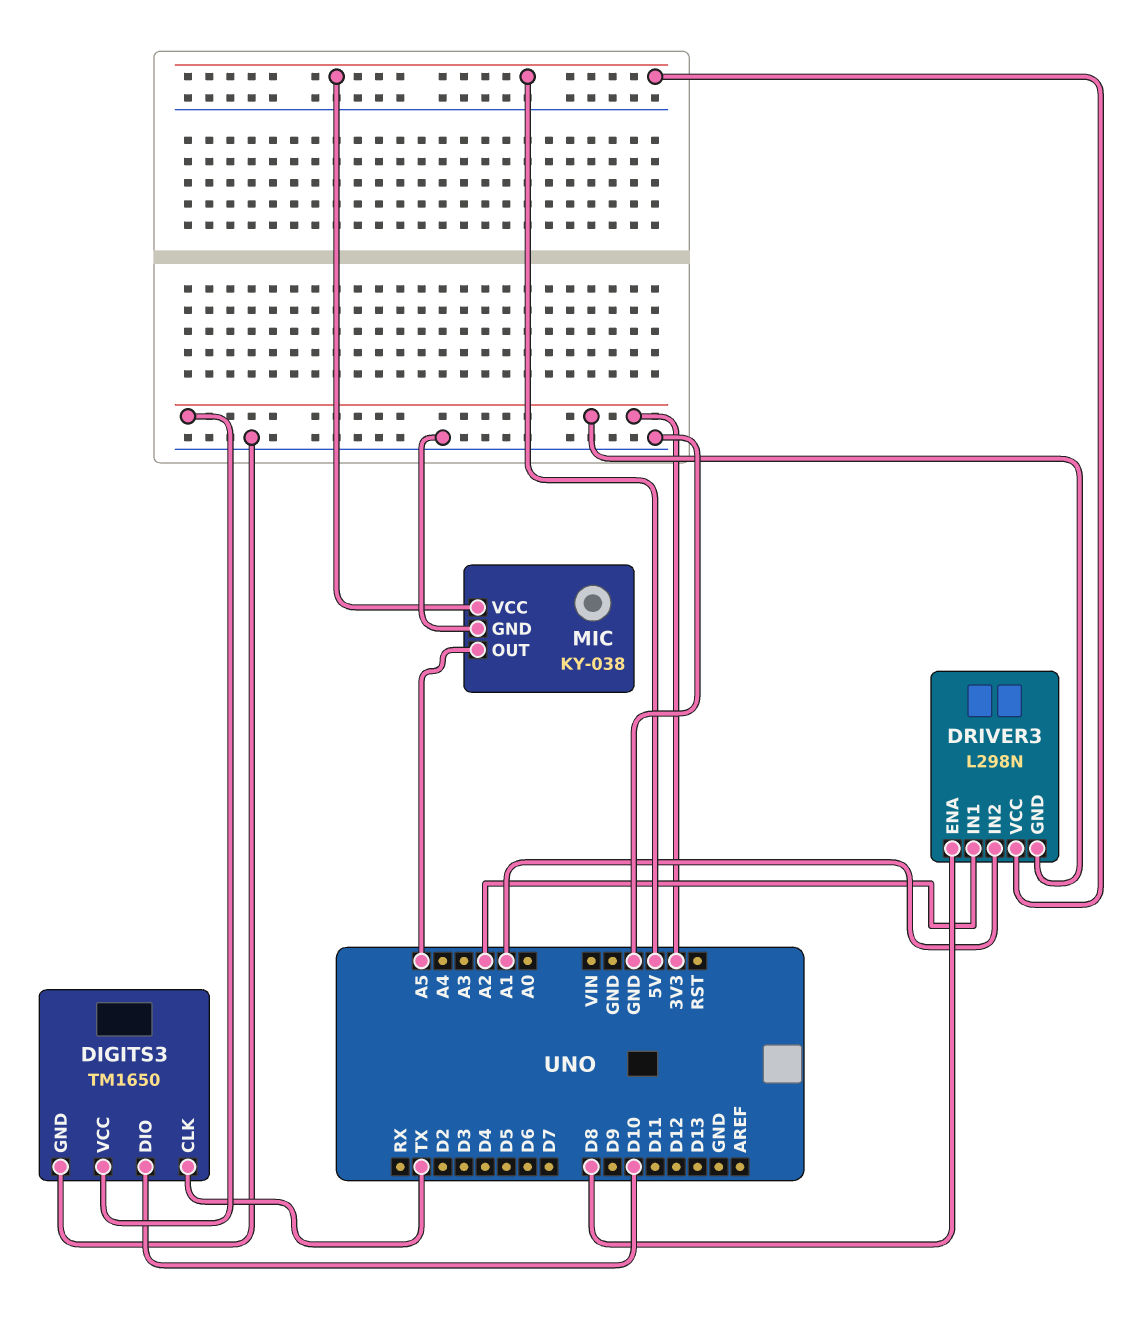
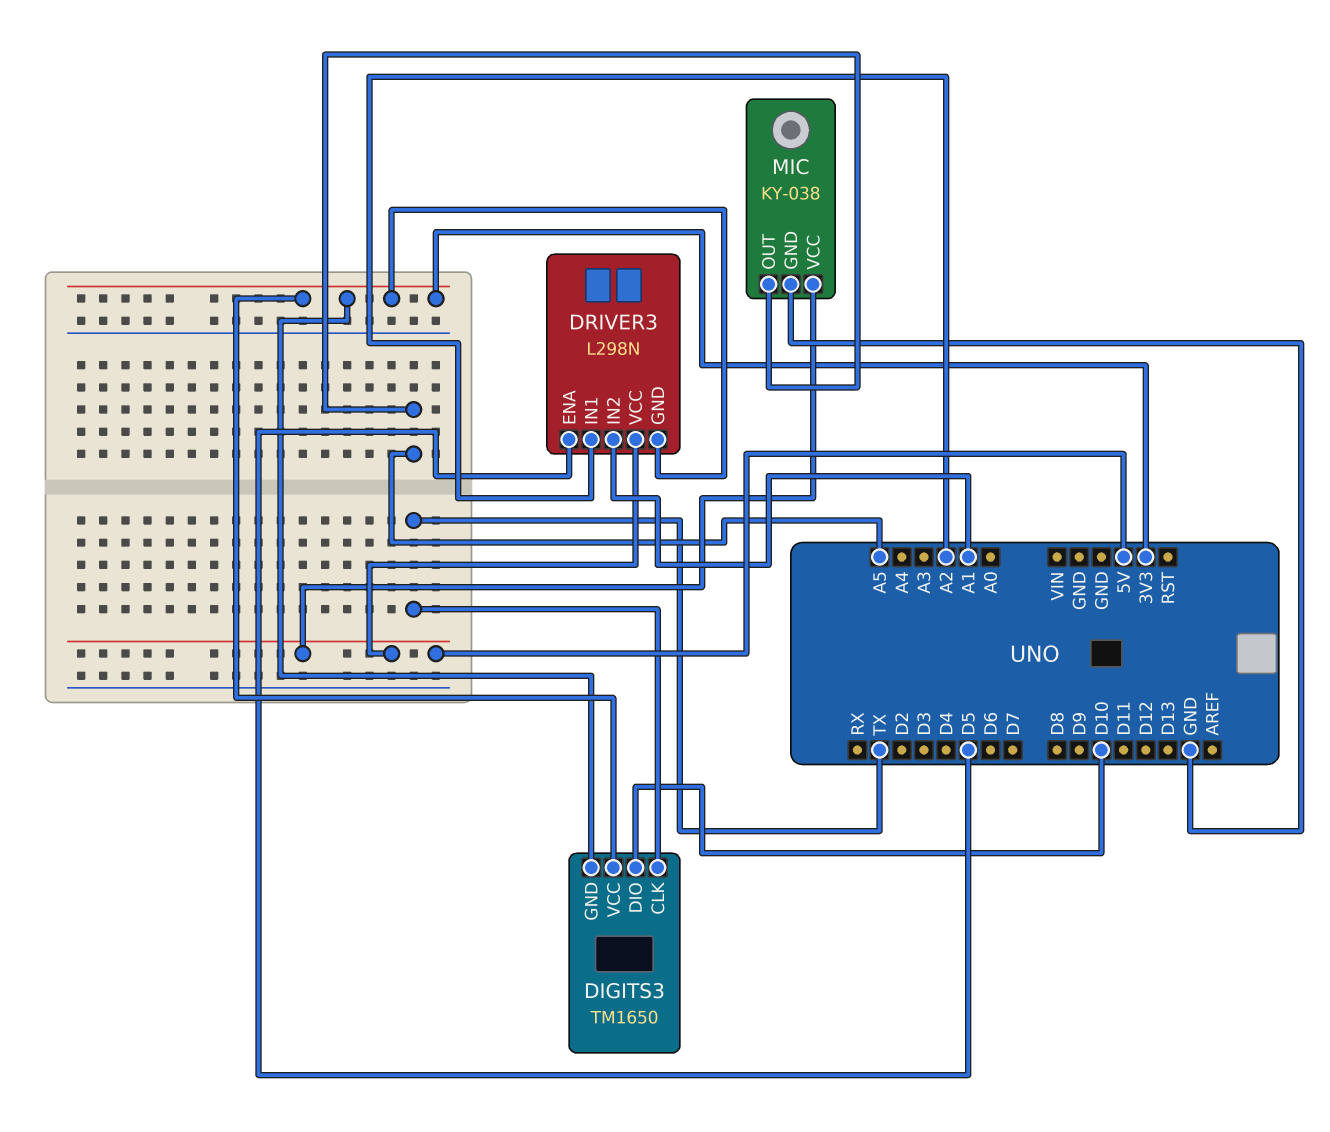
DIGITS3 pin GND: GND -> 3V3
DRIVER3 pin ENA: D8 -> D5

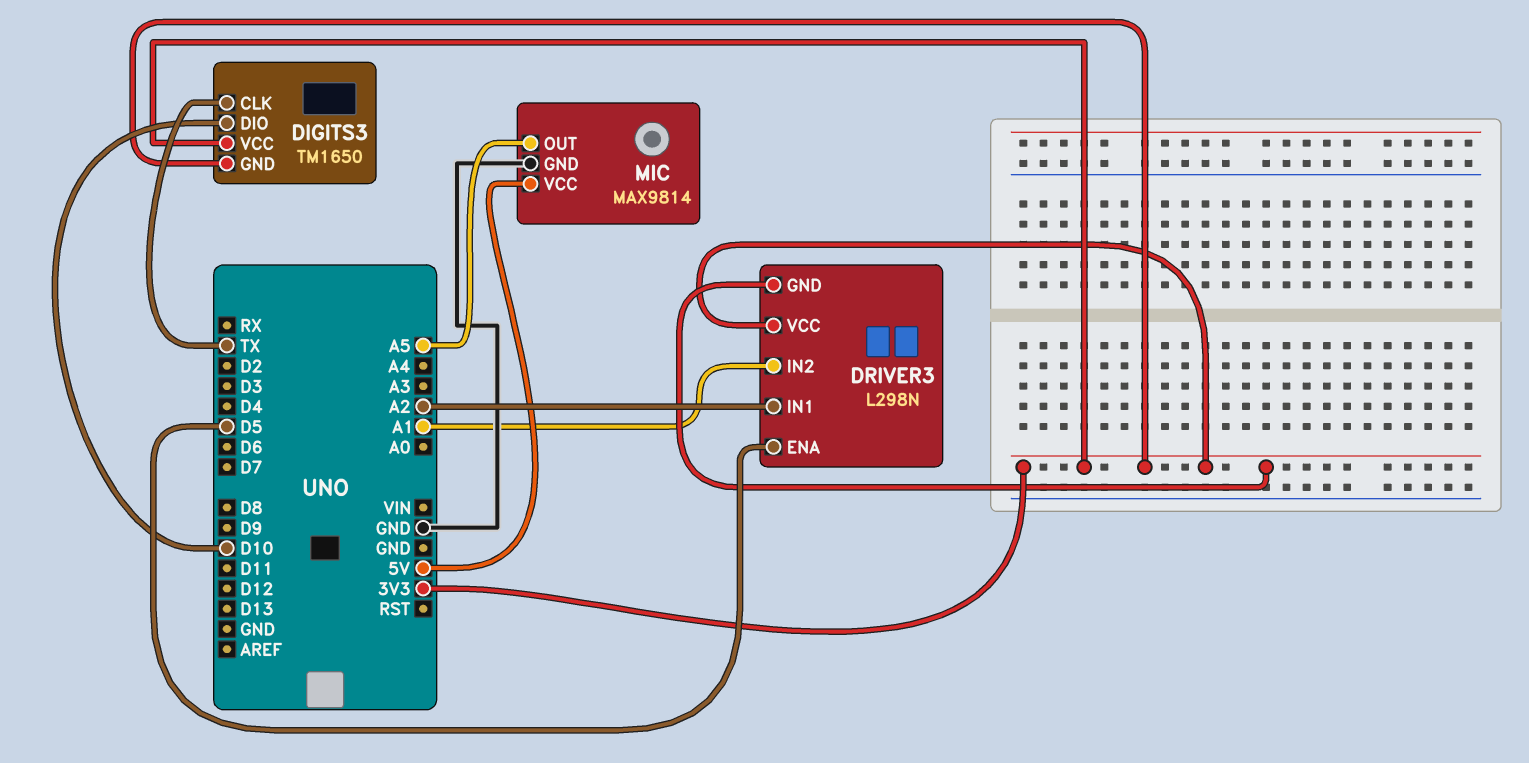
DRIVER3 pin VCC: 5V -> 3V3
MIC: KY-038 -> MAX9814

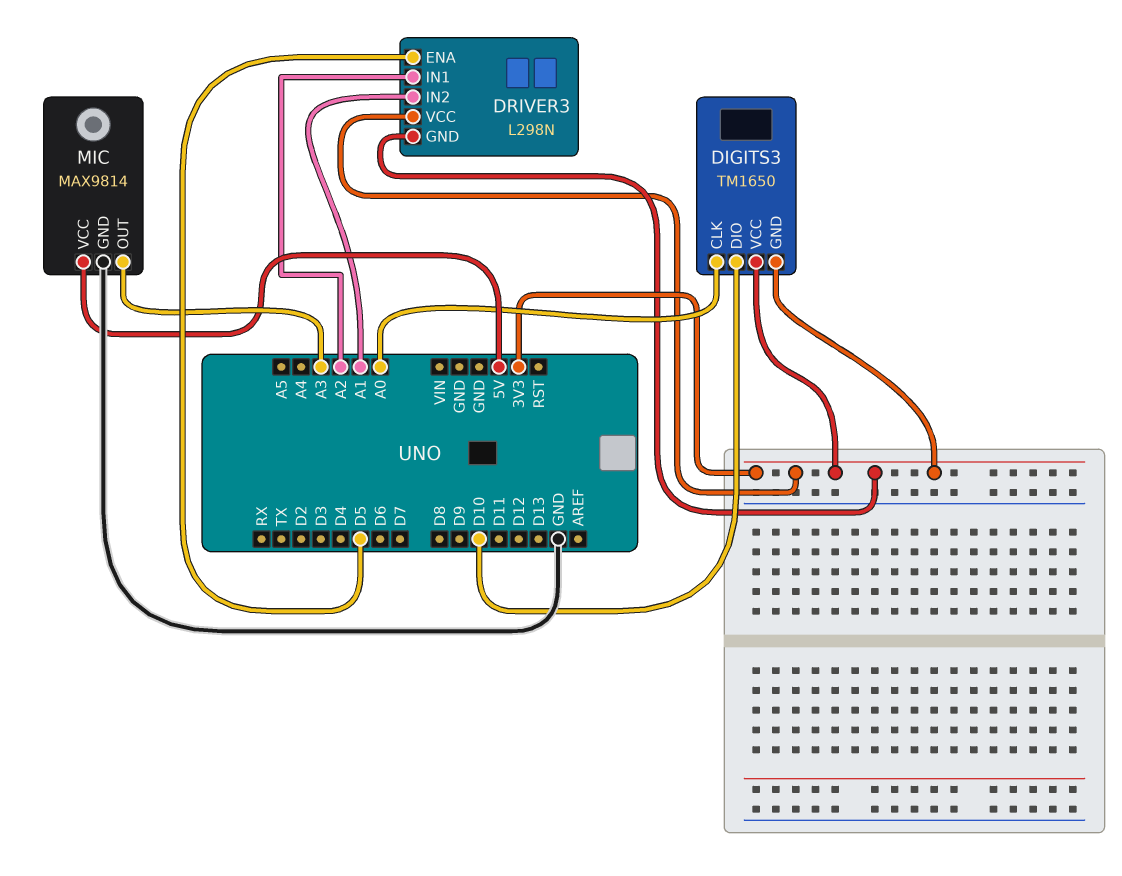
DIGITS3 pin CLK: TX -> A0
MIC pin OUT: A5 -> A3

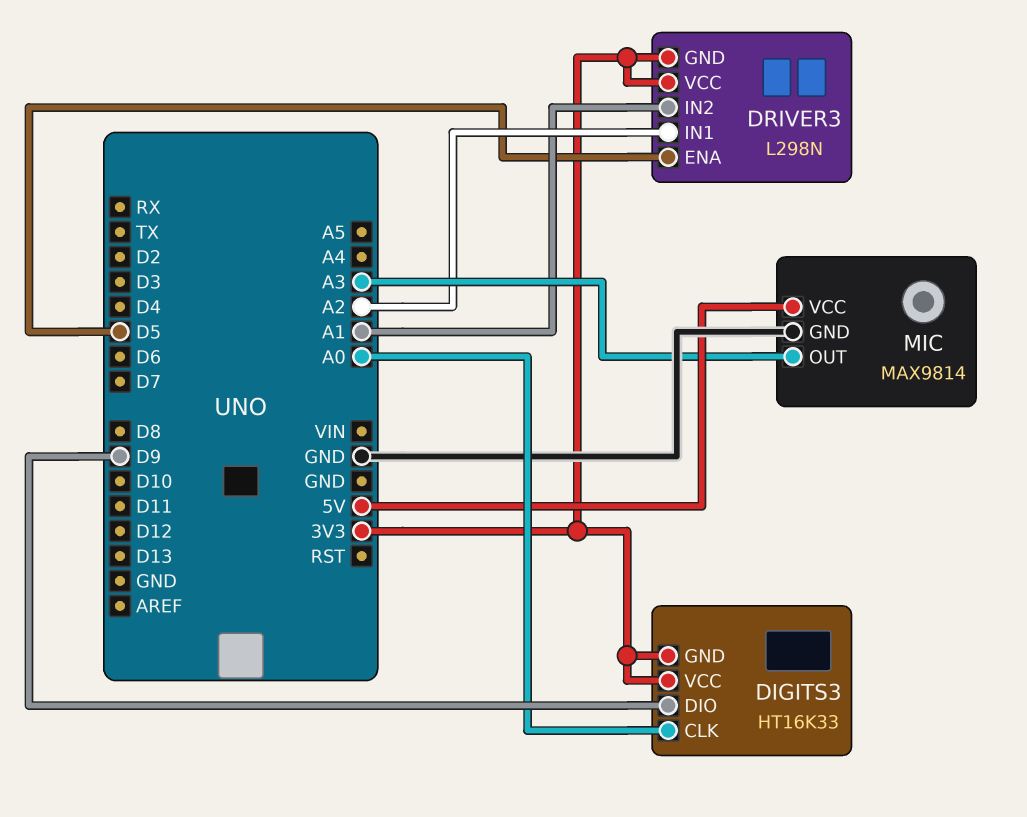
DIGITS3: TM1650 -> HT16K33
DIGITS3 pin DIO: D10 -> D9

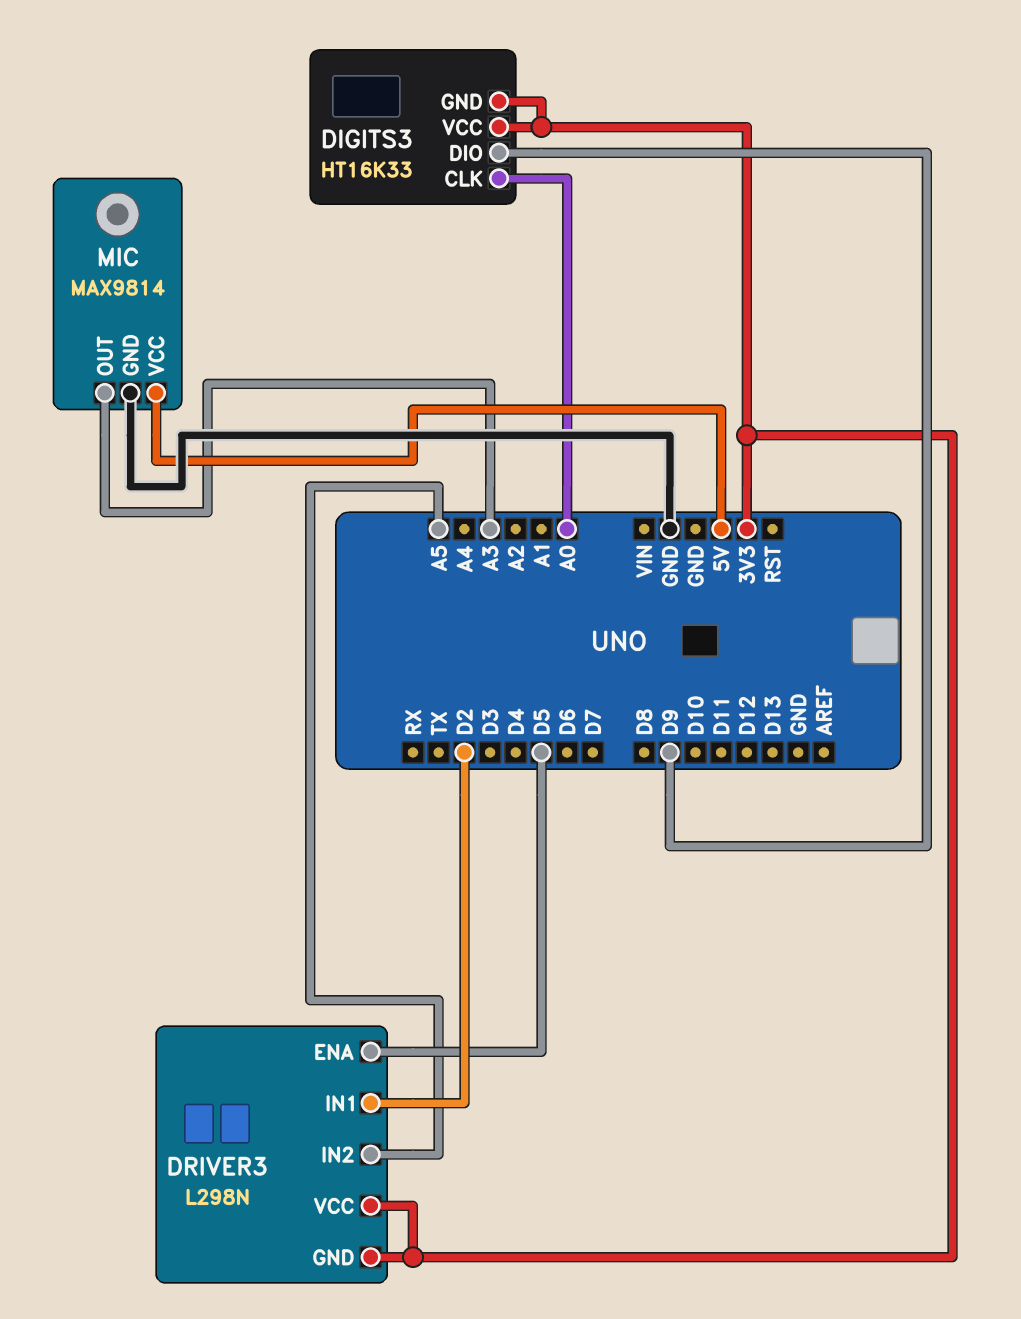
DRIVER3 pin IN1: A2 -> D2
DRIVER3 pin IN2: A1 -> A5

